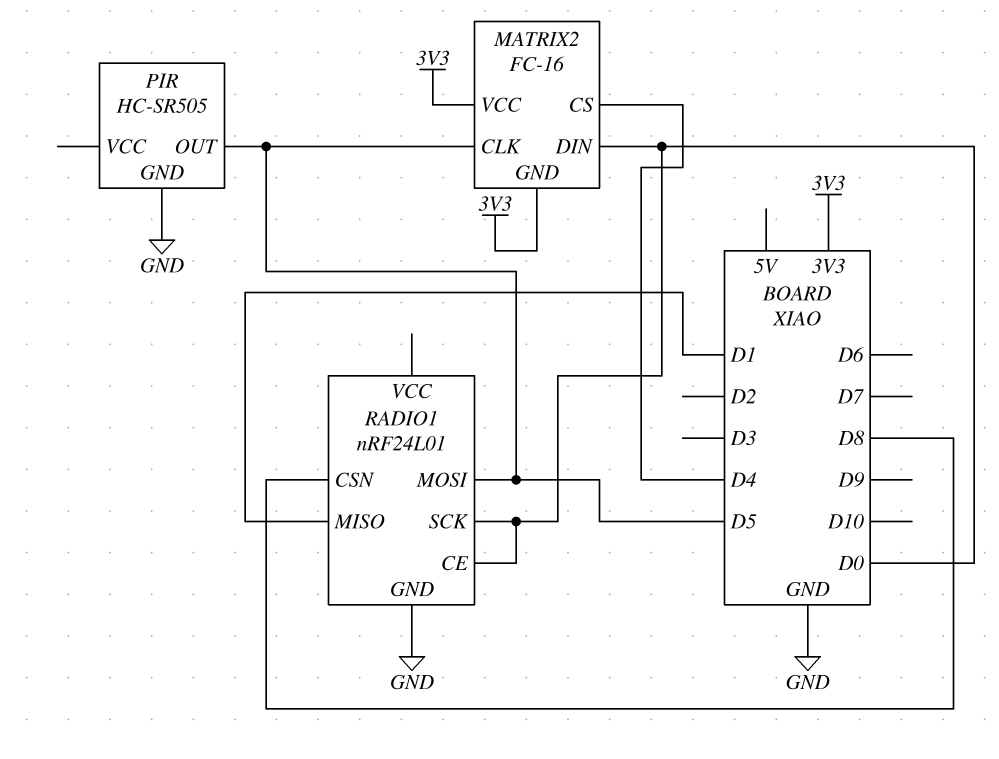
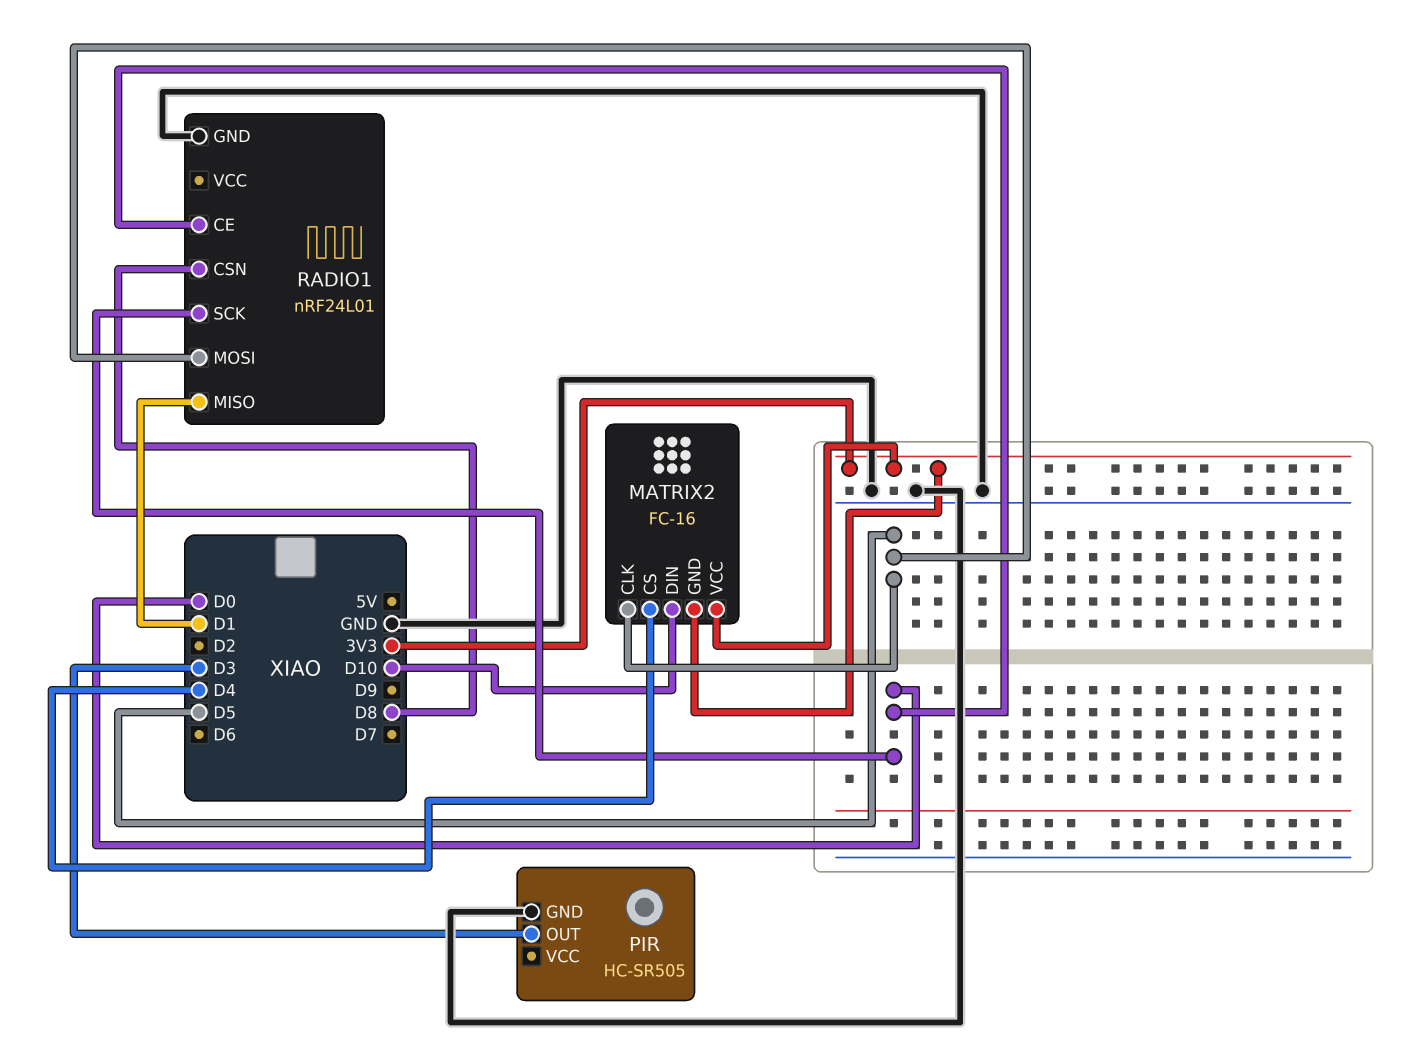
MATRIX2 pin DIN: D0 -> D10
PIR pin OUT: D5 -> D3

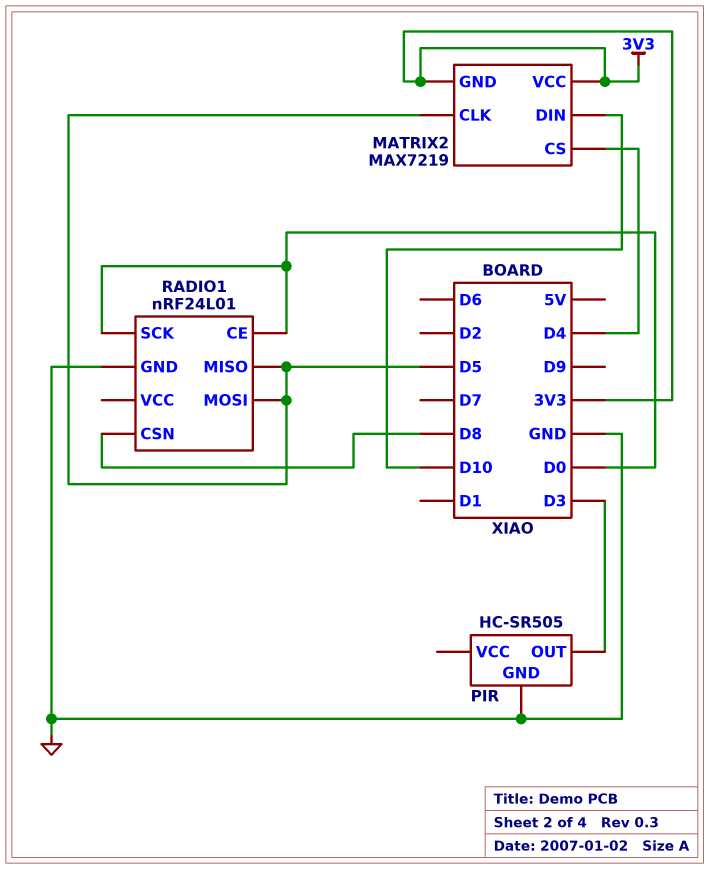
MATRIX2: FC-16 -> MAX7219
RADIO1 pin MISO: D1 -> D5

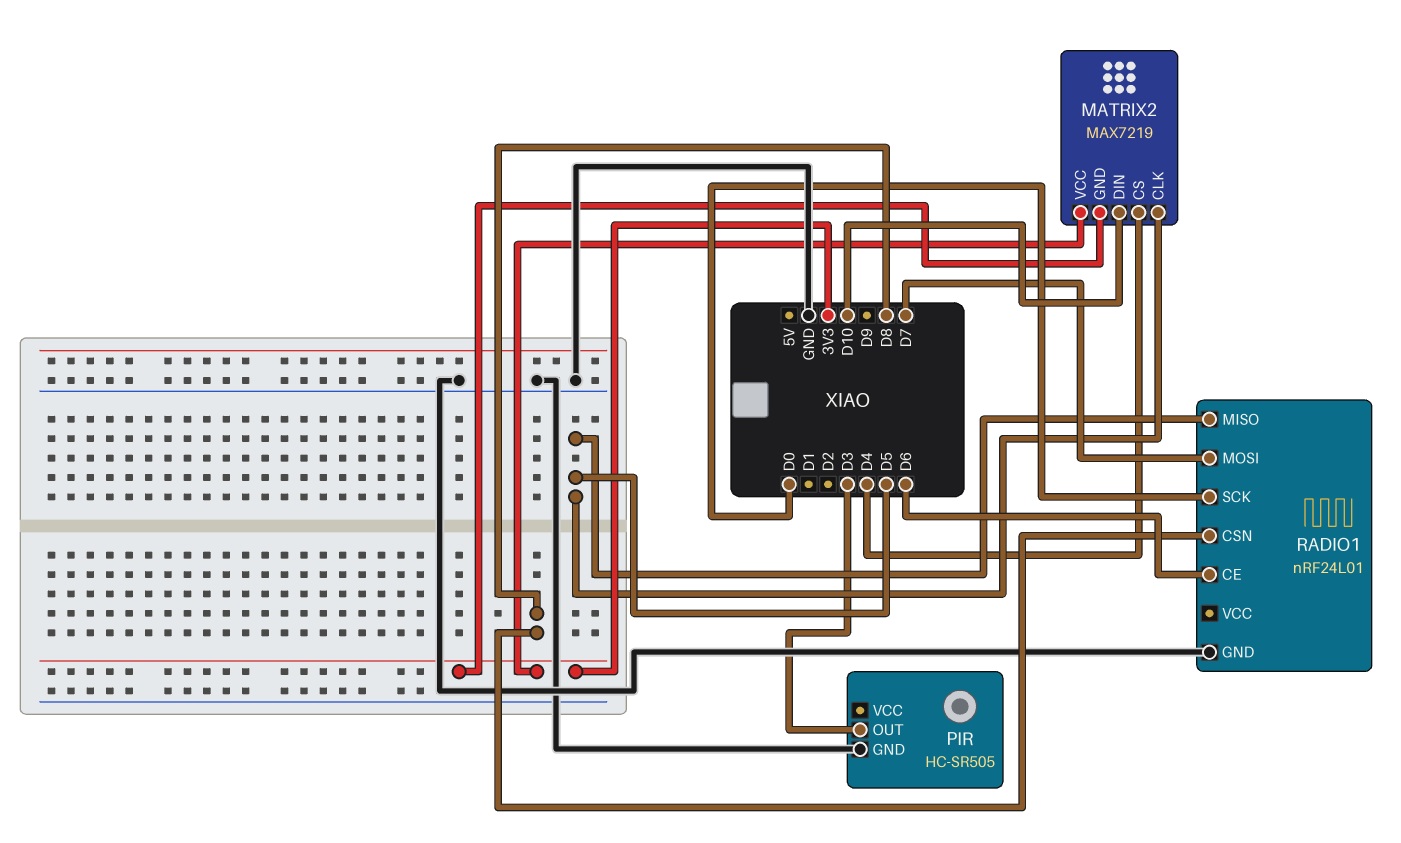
RADIO1 pin CE: D0 -> D6
RADIO1 pin MOSI: D5 -> D7

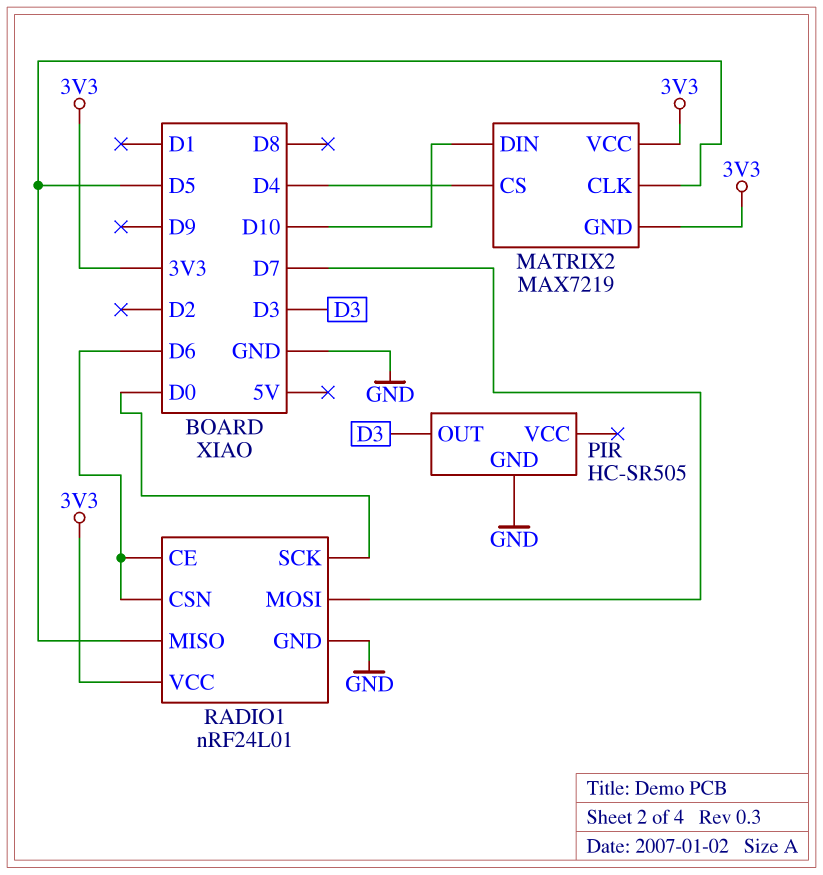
RADIO1 pin CSN: D8 -> D6
RADIO1 pin VCC: none -> 3V3

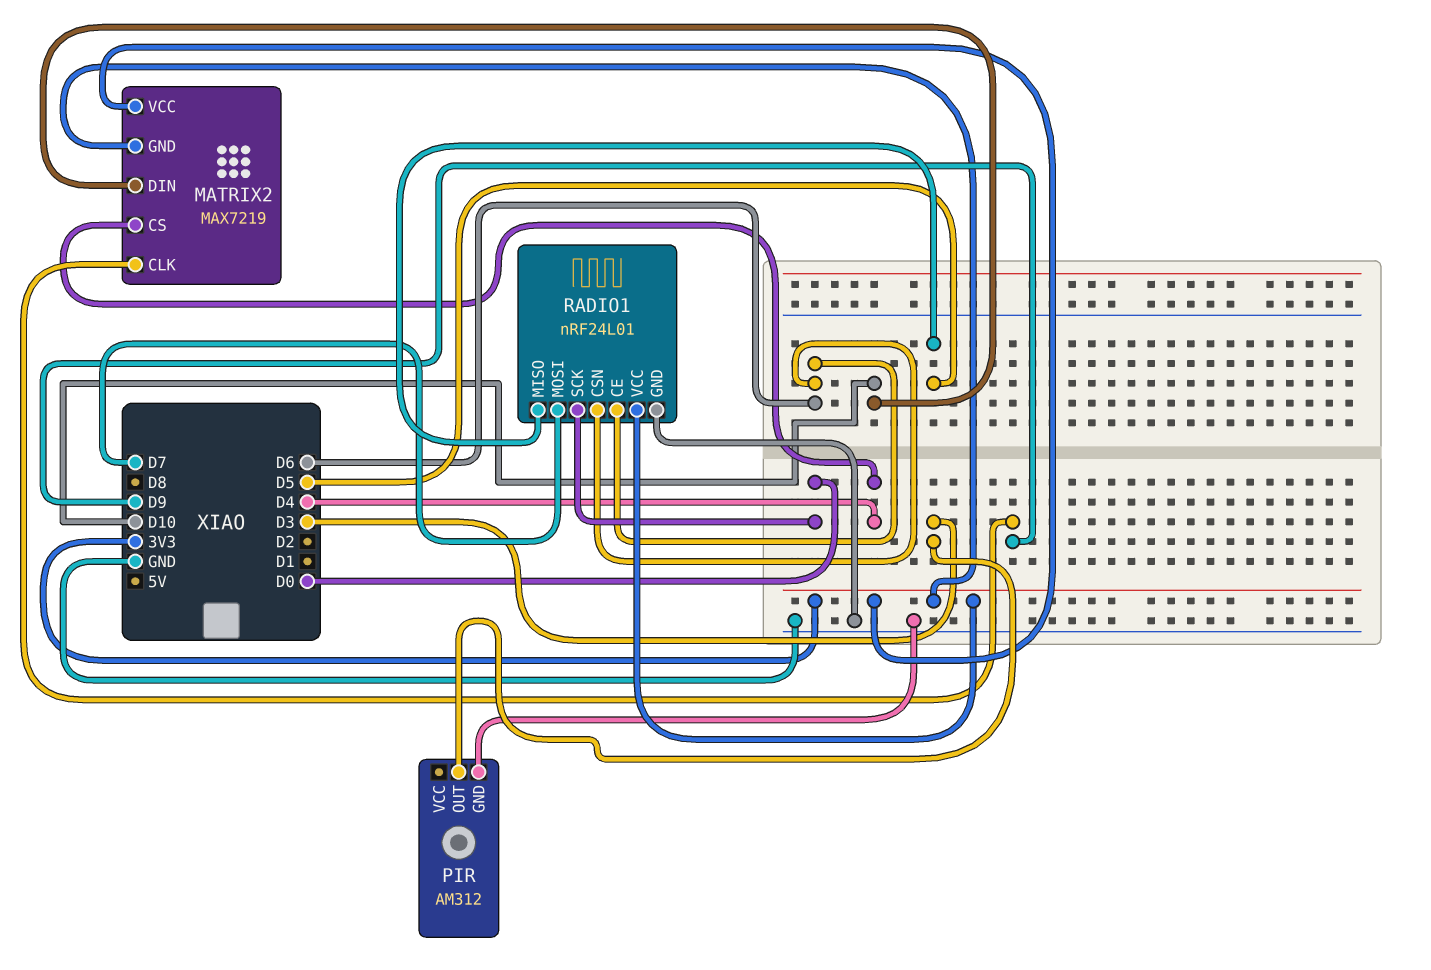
MATRIX2 pin CLK: D5 -> D9
PIR: HC-SR505 -> AM312

